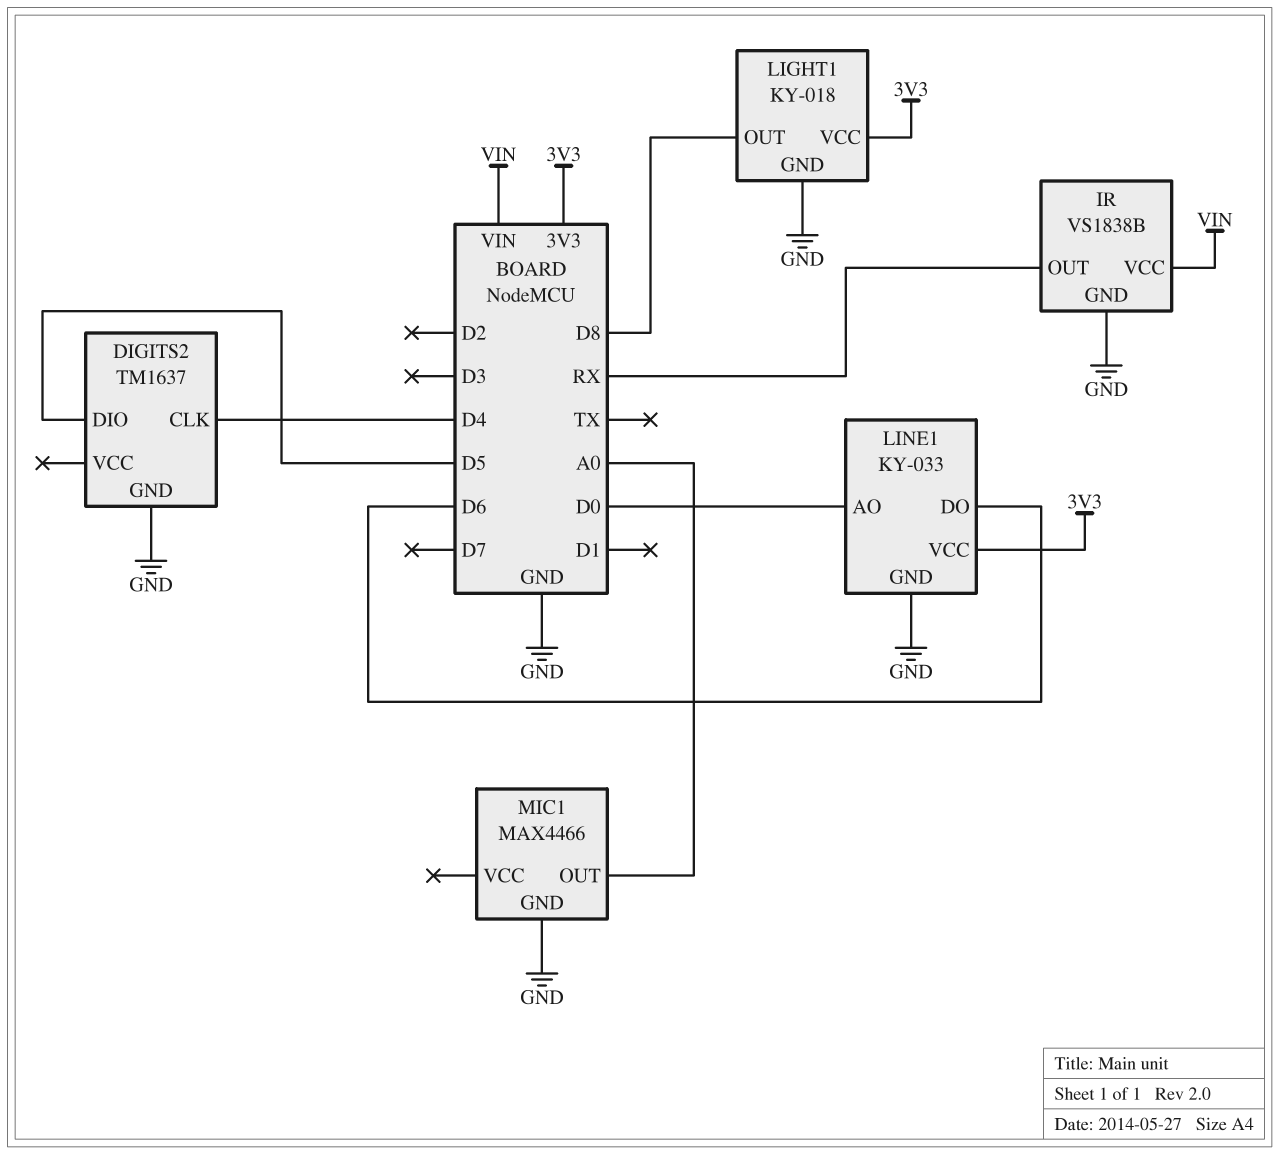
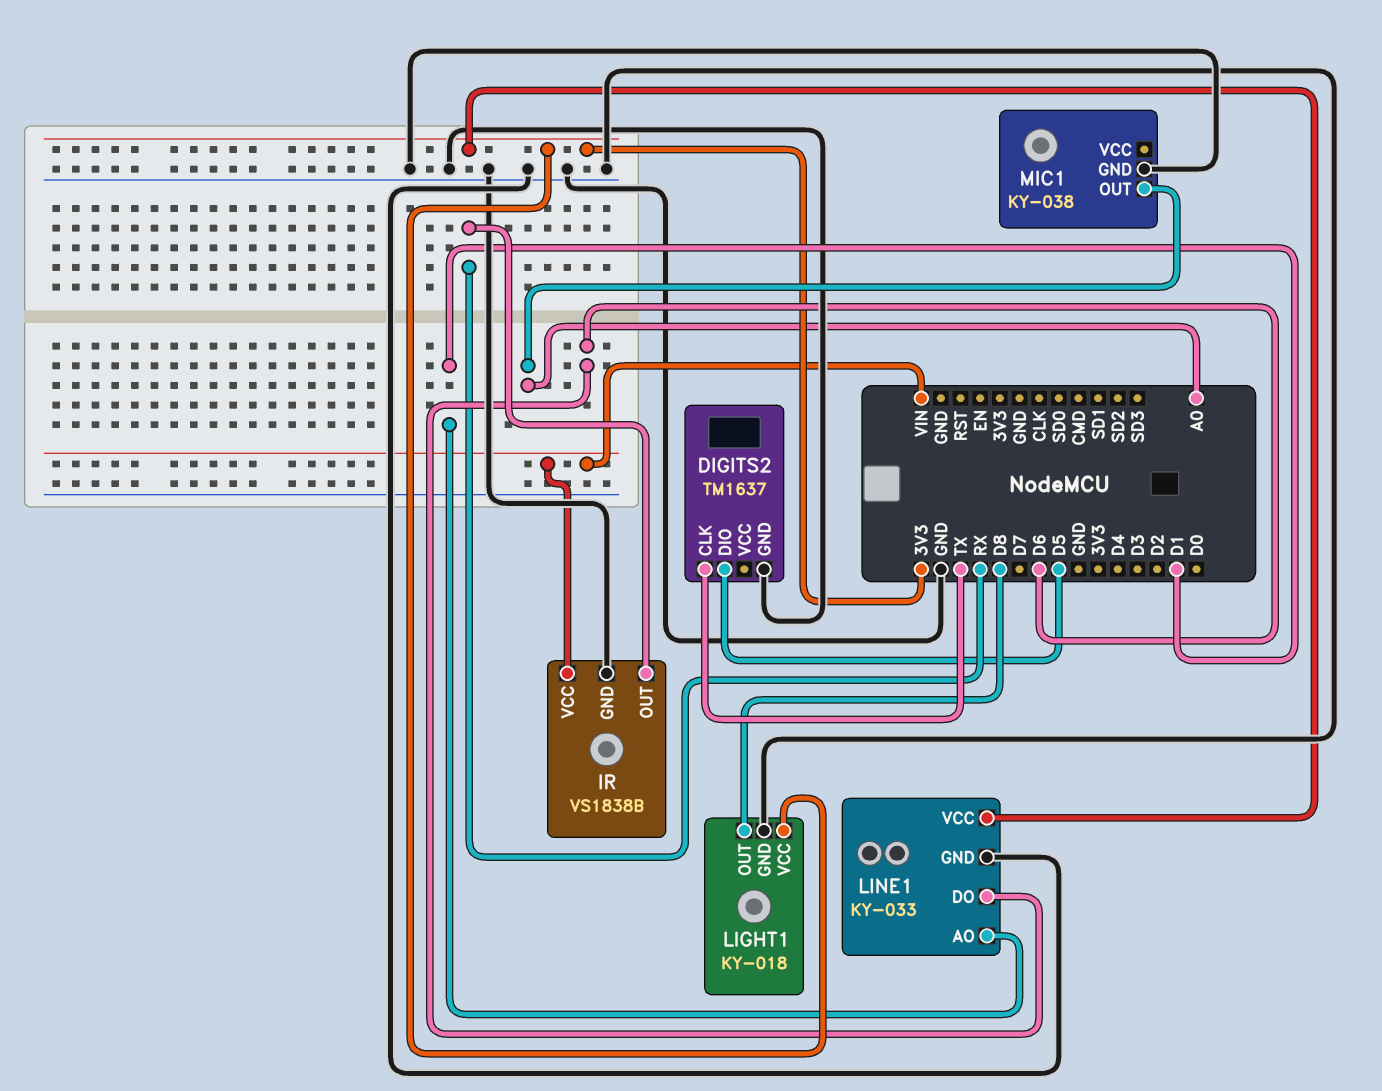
DIGITS2 pin CLK: D4 -> TX
LINE1 pin AO: D0 -> D1
MIC1: MAX4466 -> KY-038

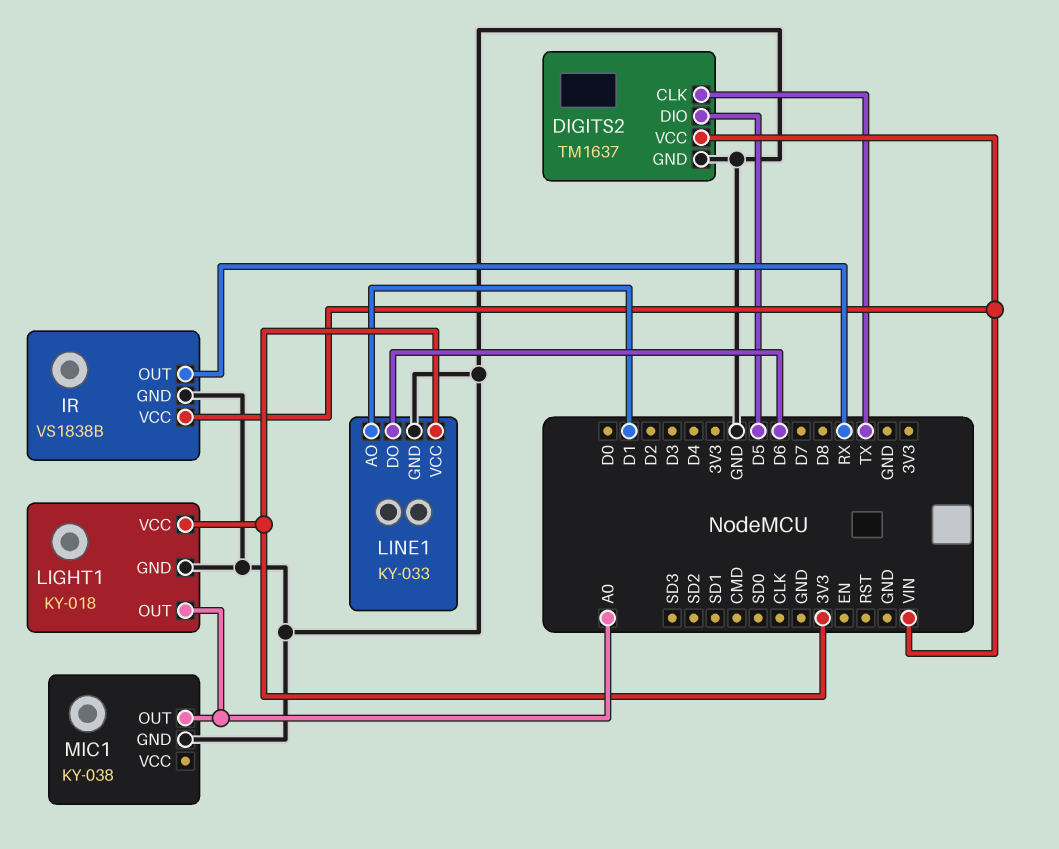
DIGITS2 pin VCC: none -> VIN
LIGHT1 pin OUT: D8 -> A0

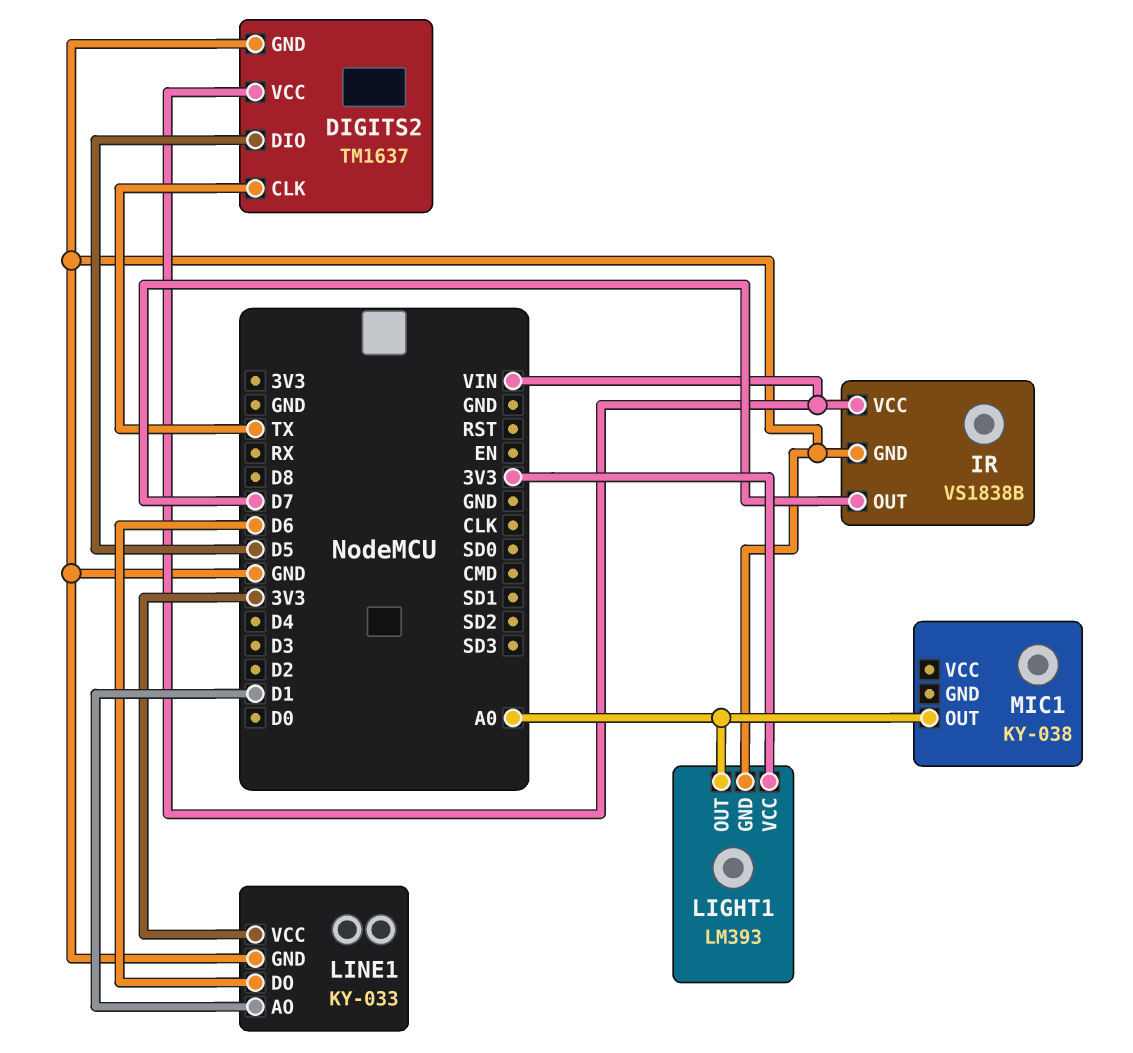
IR pin OUT: RX -> D7
LIGHT1: KY-018 -> LM393
MIC1 pin GND: GND -> none

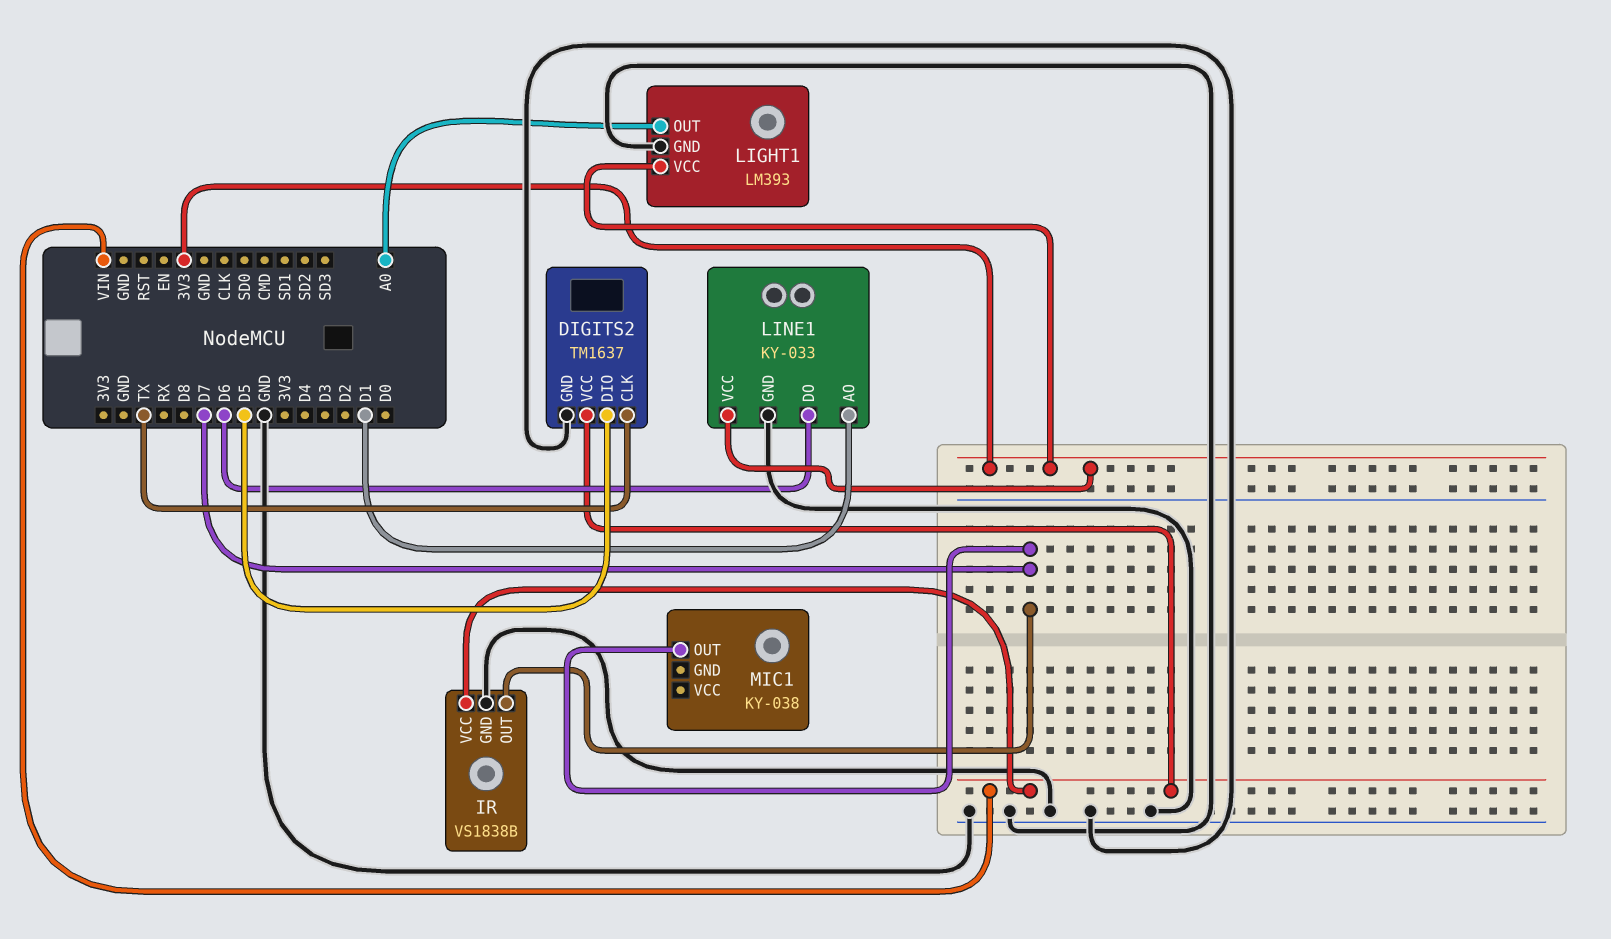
MIC1 pin OUT: A0 -> D7

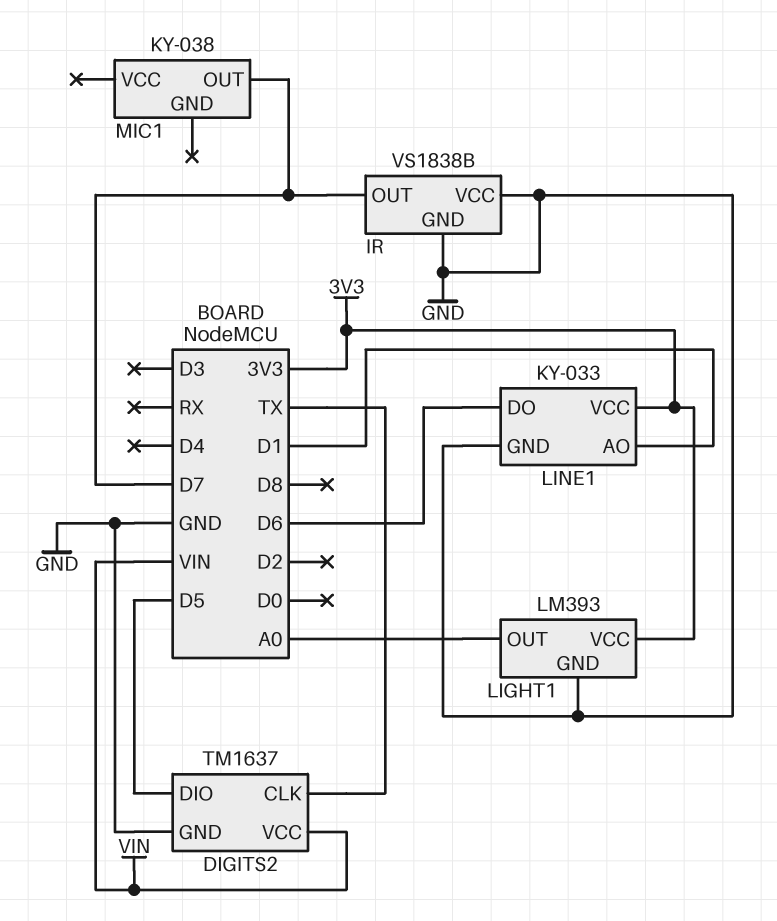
IR pin VCC: VIN -> GND

